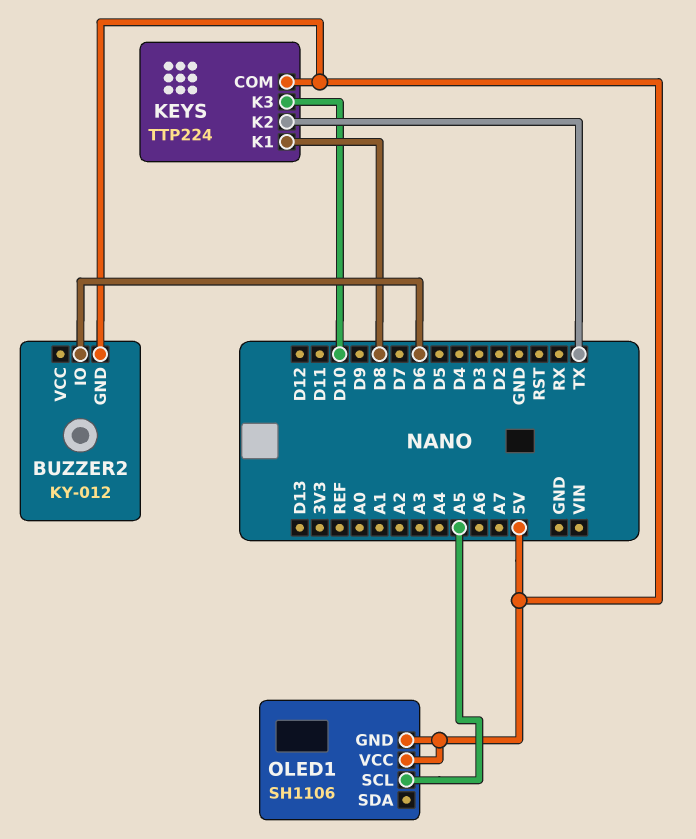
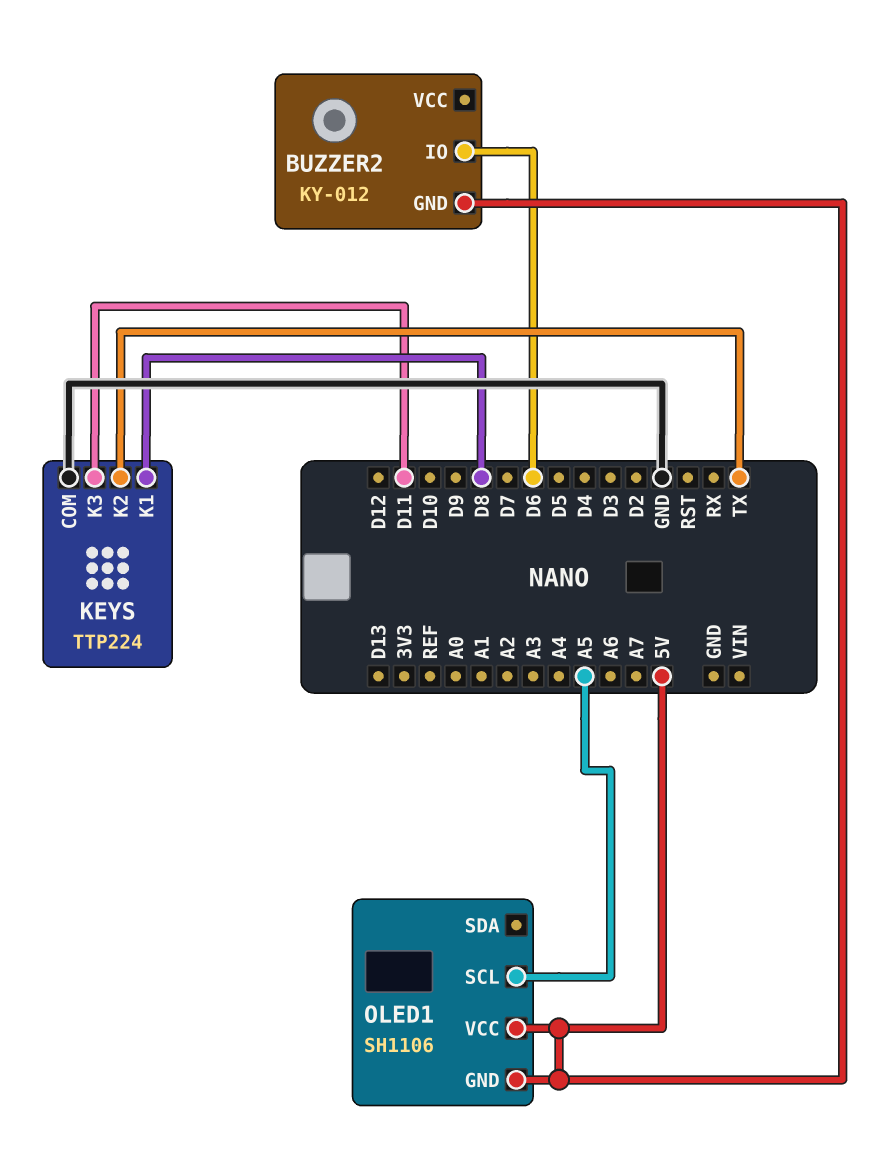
KEYS pin COM: 5V -> GND
KEYS pin K3: D10 -> D11

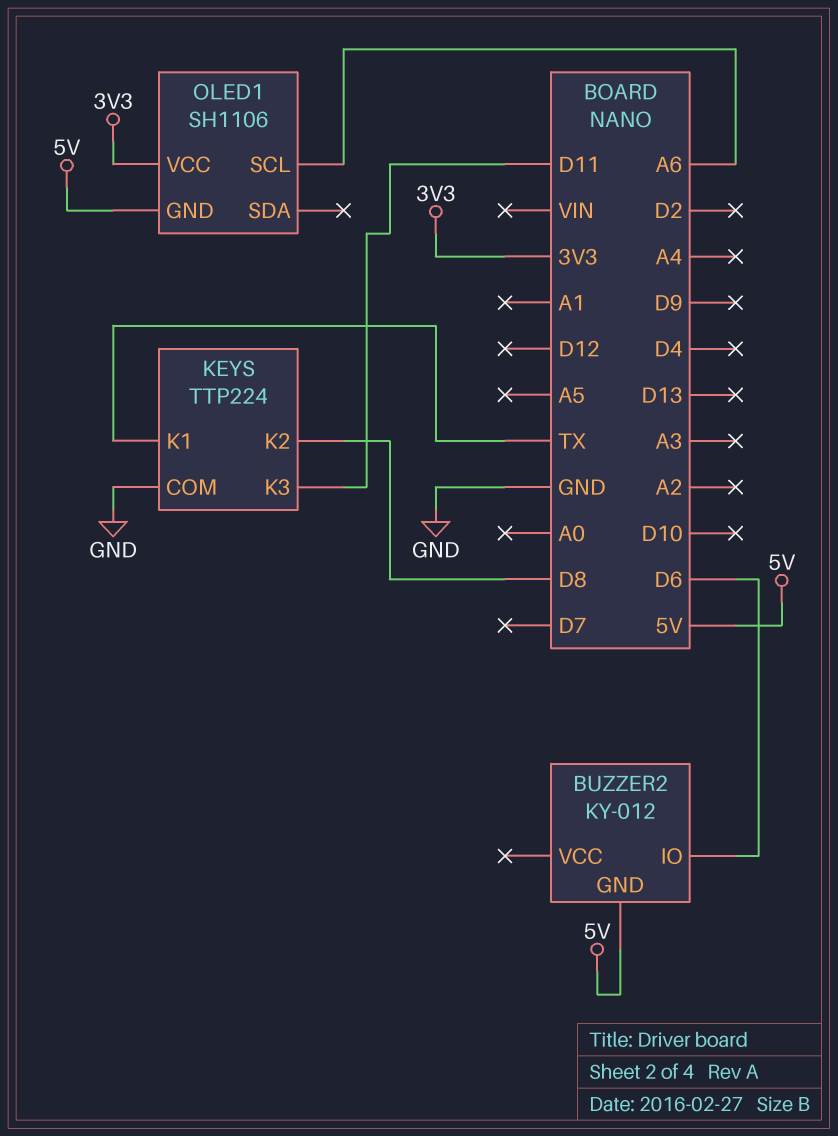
KEYS pin K1: D8 -> TX
KEYS pin K2: TX -> D8
OLED1 pin SCL: A5 -> A6
OLED1 pin VCC: 5V -> 3V3

